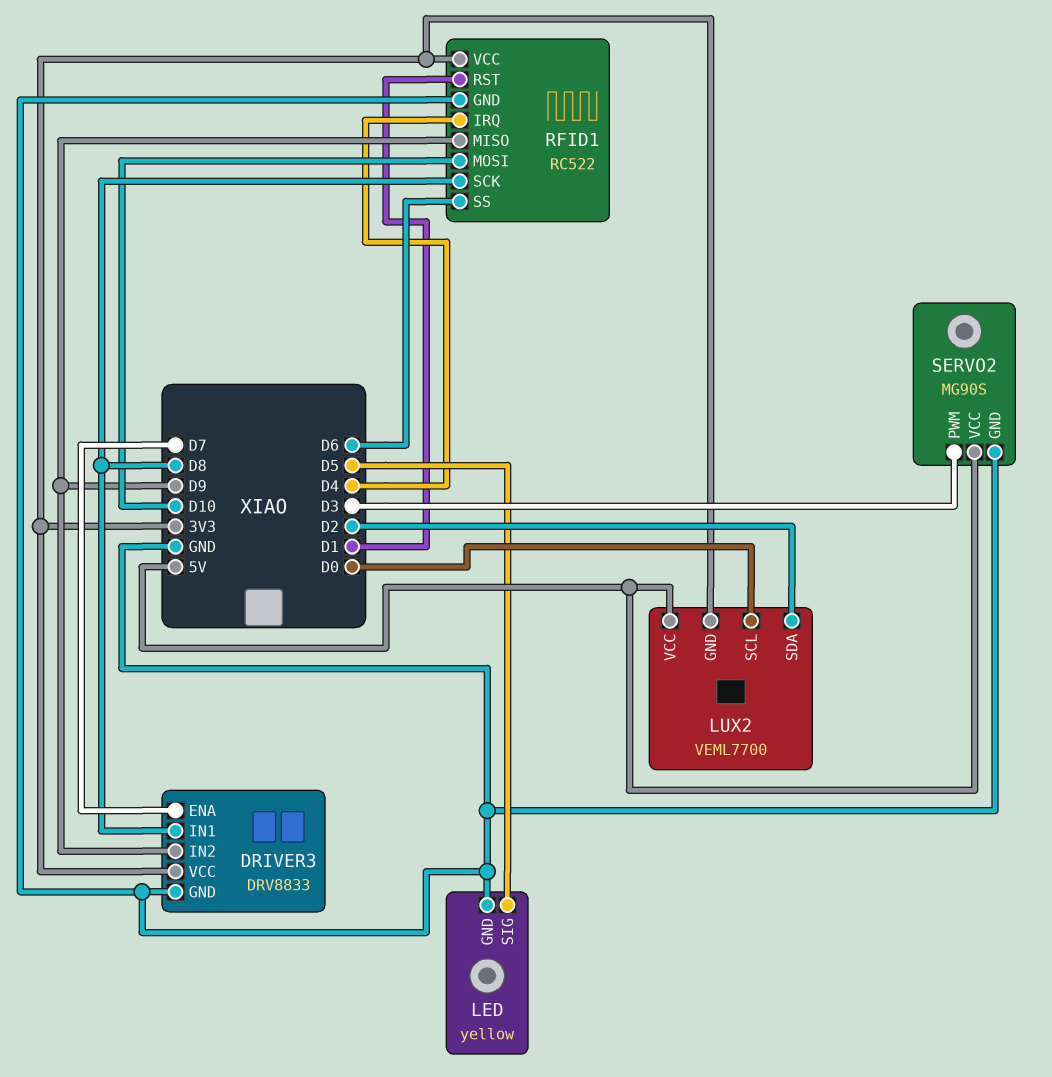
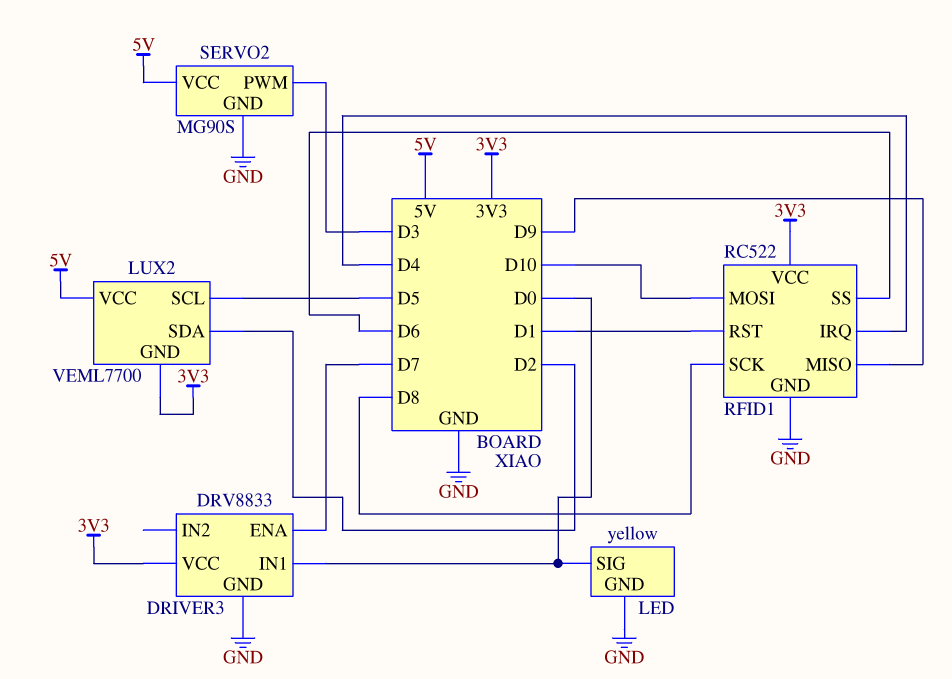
DRIVER3 pin IN1: D8 -> D0
DRIVER3 pin IN2: D9 -> none
LED pin SIG: D5 -> D0
LUX2 pin SCL: D0 -> D5

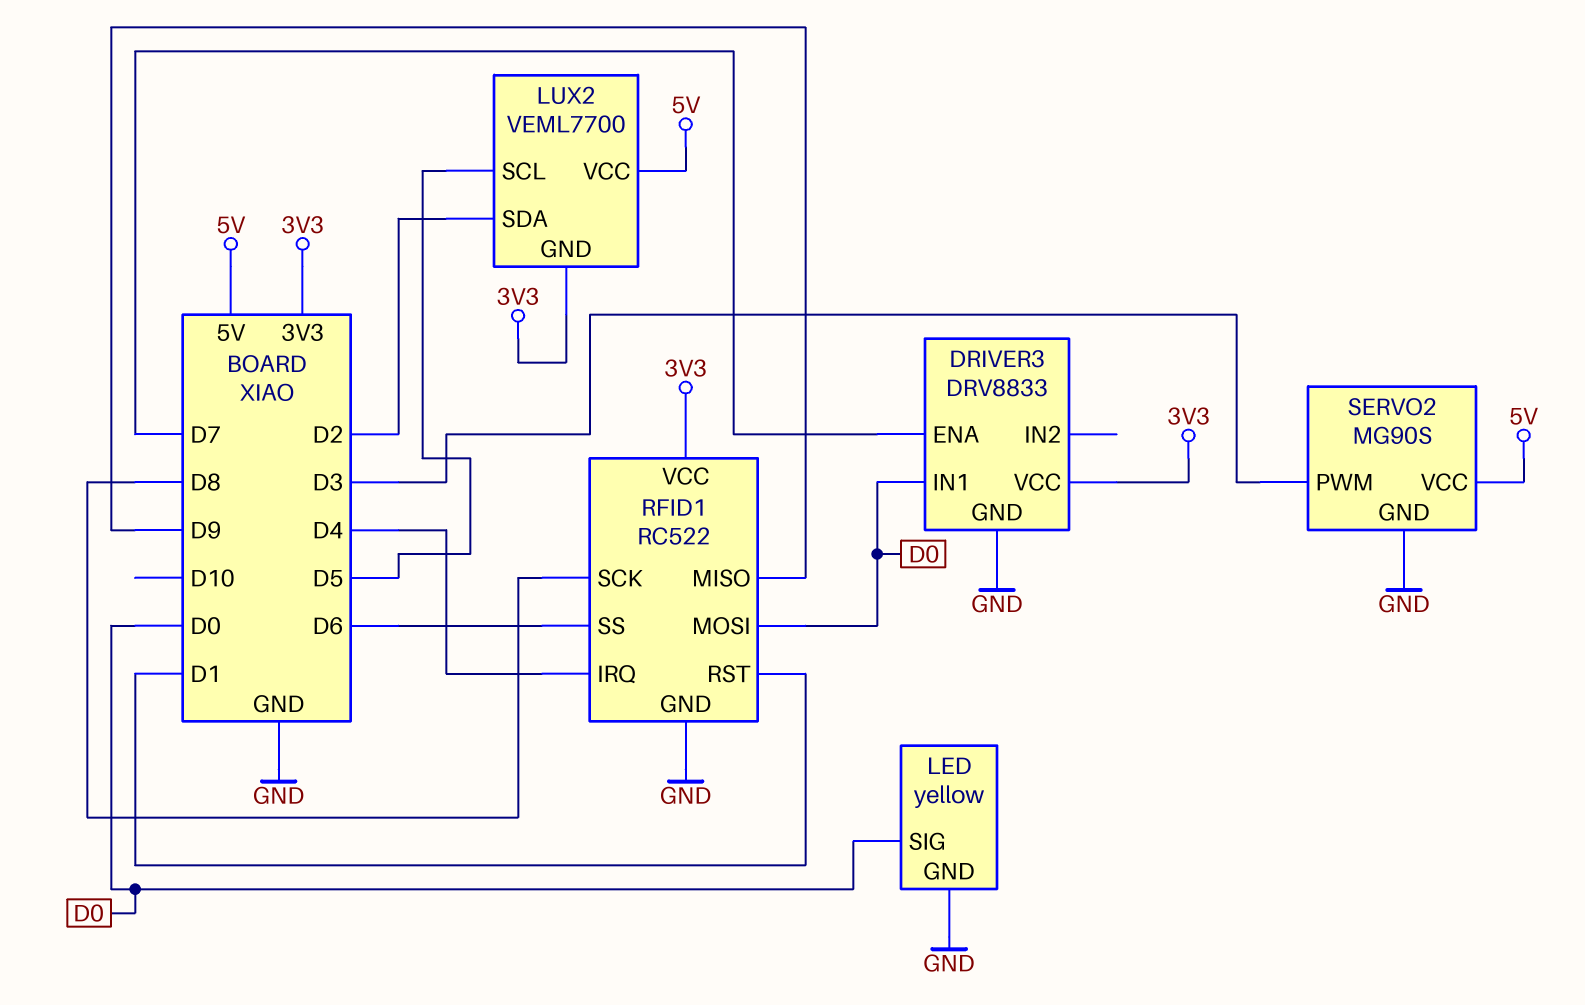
RFID1 pin MOSI: D10 -> D0

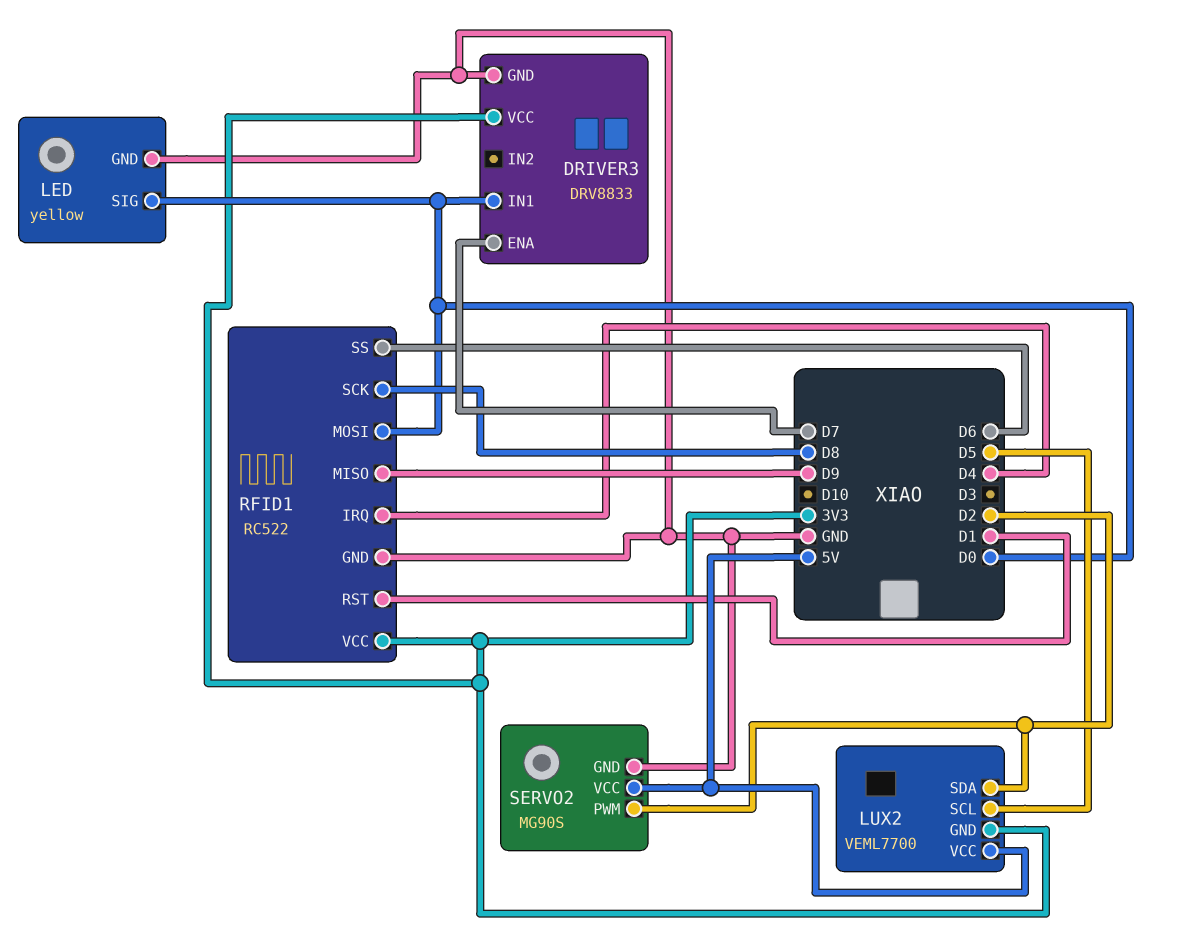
SERVO2 pin PWM: D3 -> D2

